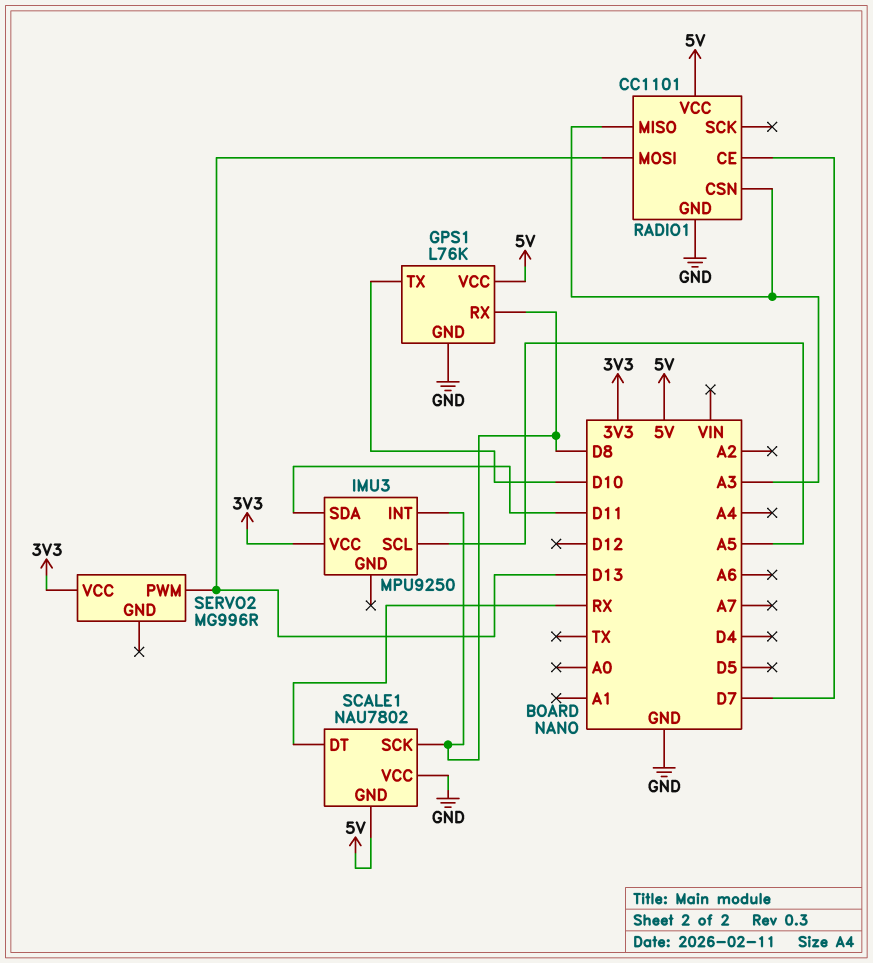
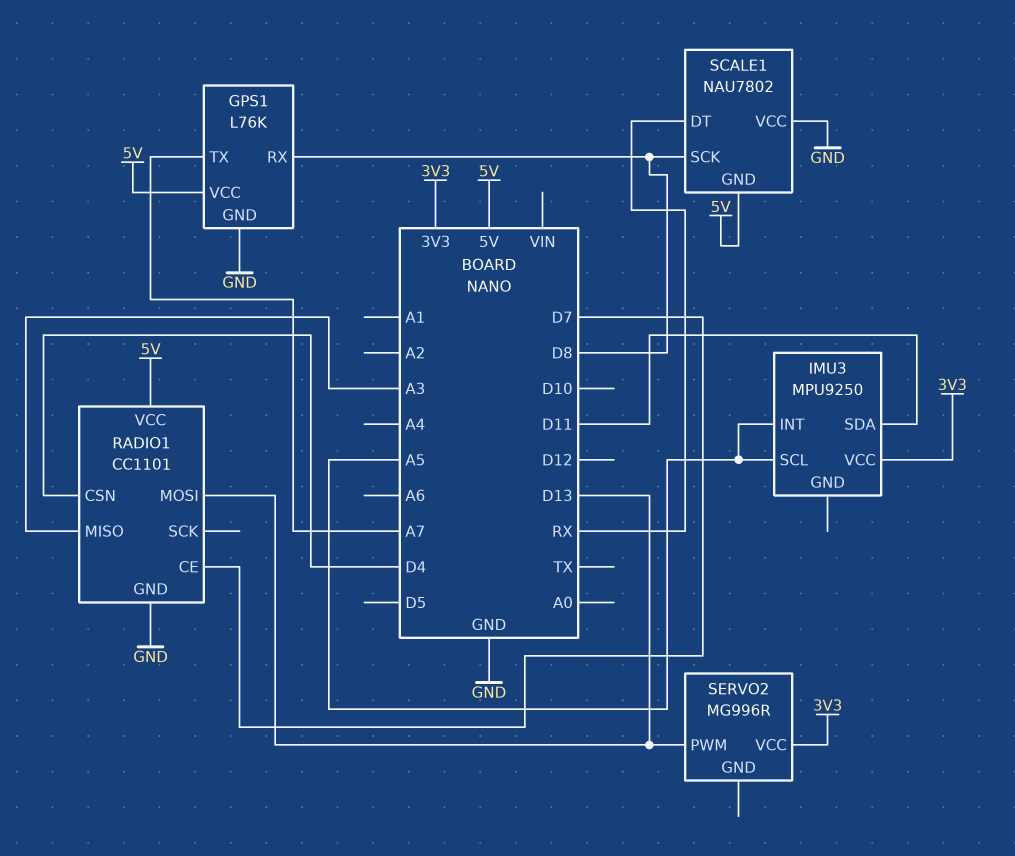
GPS1 pin TX: D10 -> A7
IMU3 pin INT: D8 -> A5
RADIO1 pin CSN: A3 -> D4

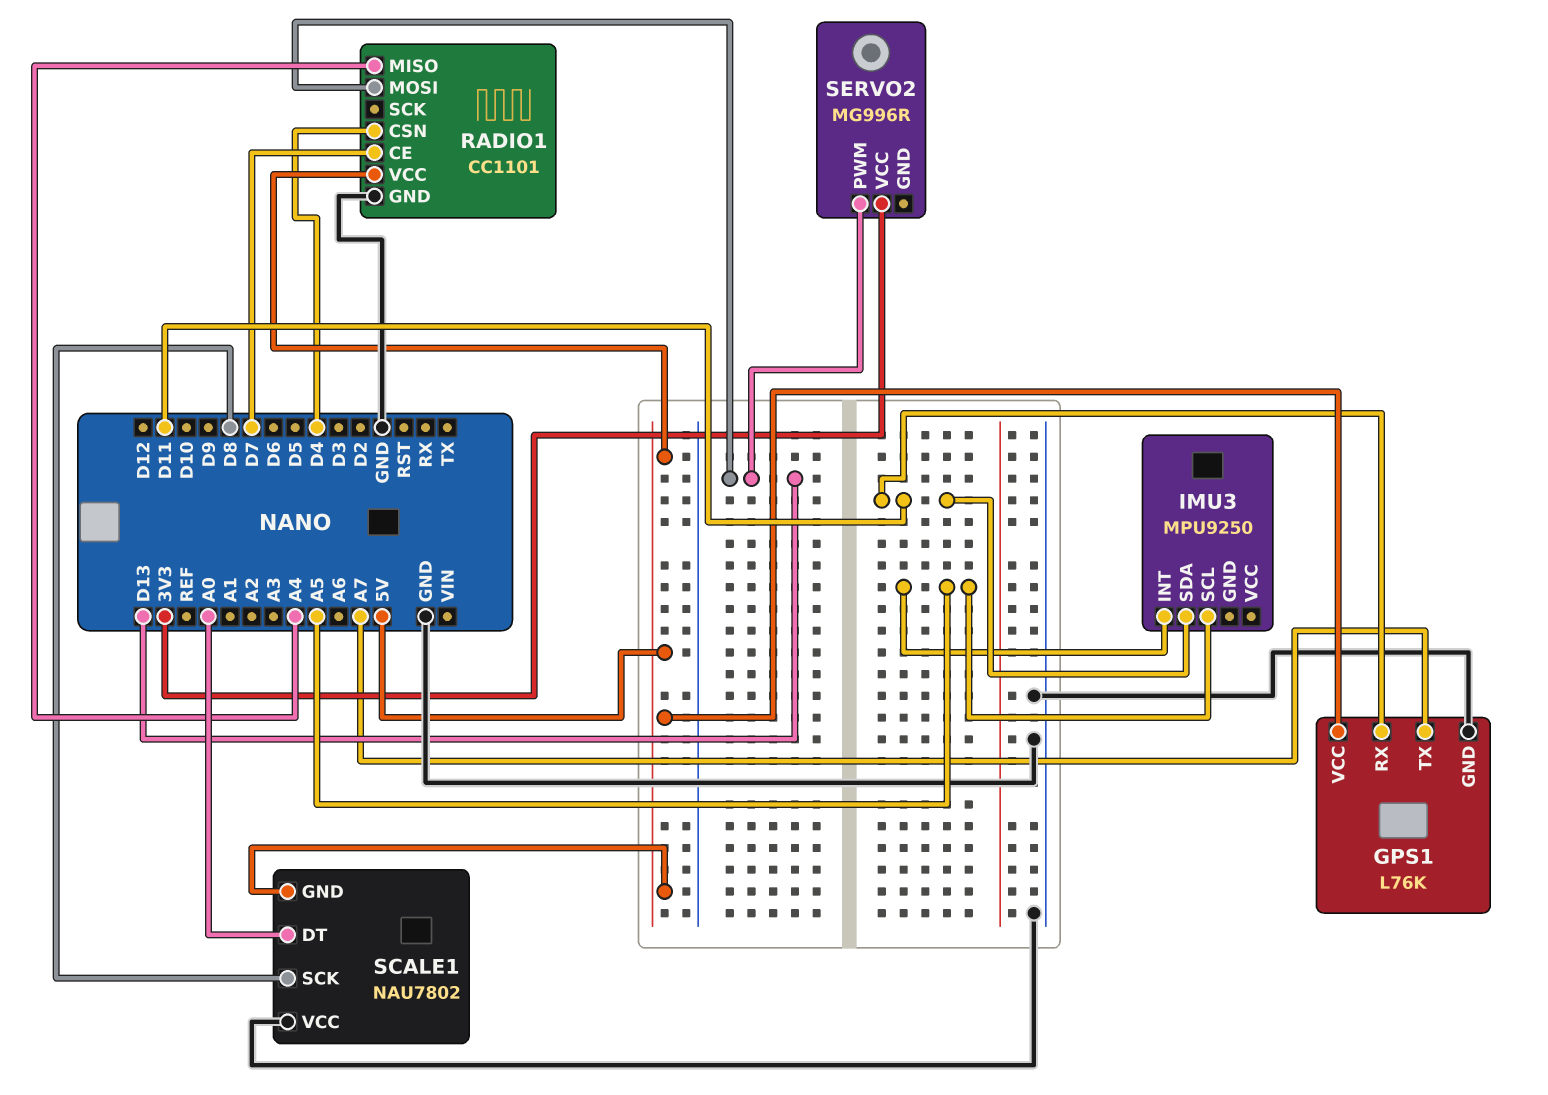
GPS1 pin RX: D8 -> D11
IMU3 pin VCC: 3V3 -> none
RADIO1 pin MISO: A3 -> A4
SCALE1 pin DT: RX -> A0

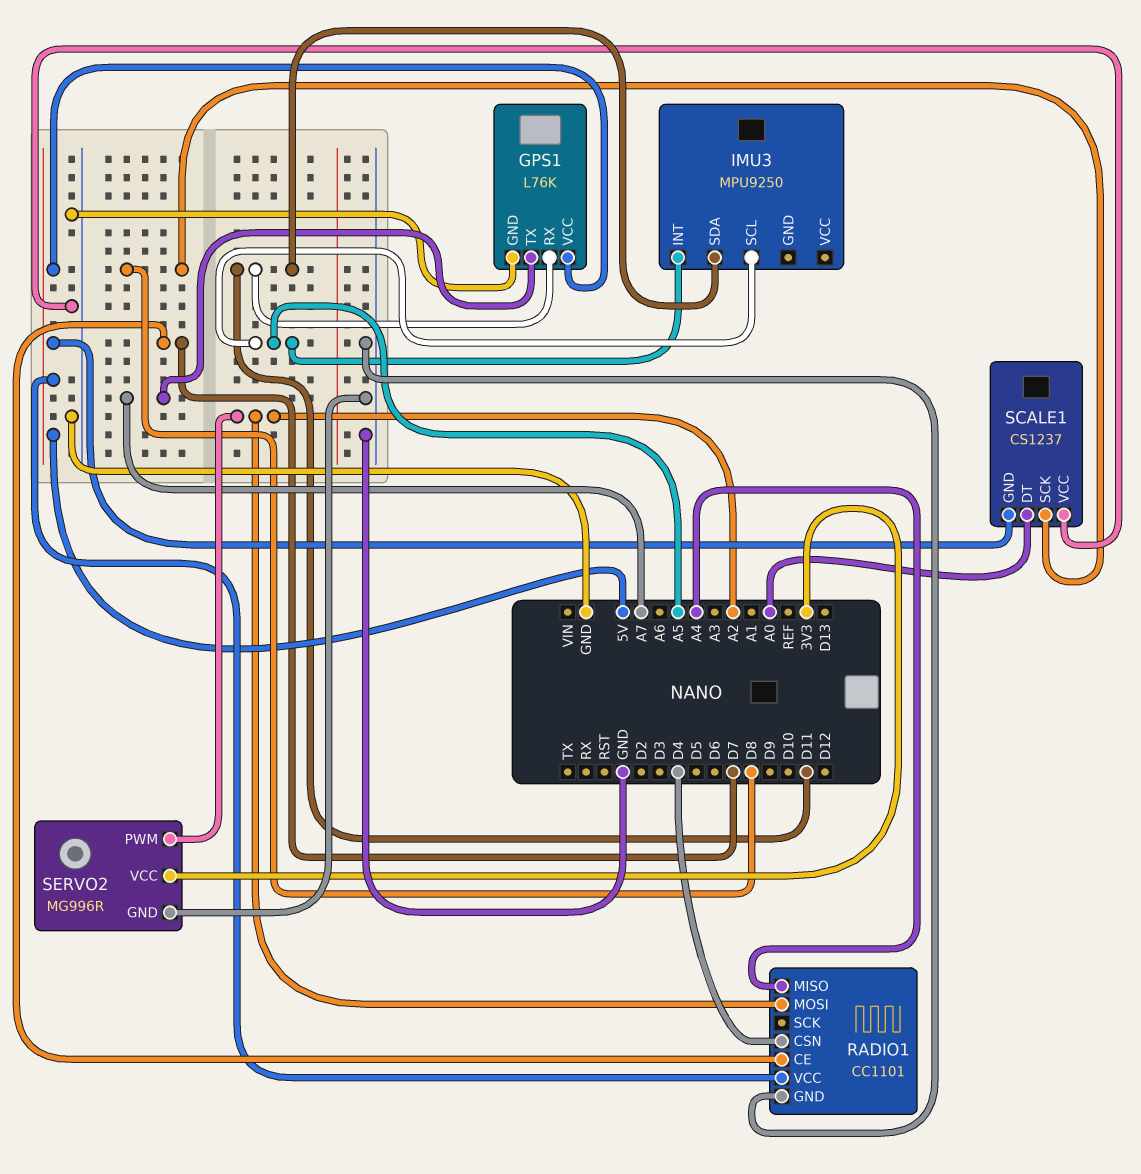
RADIO1 pin MOSI: D13 -> A2
SCALE1: NAU7802 -> CS1237
SERVO2 pin GND: none -> GND
SERVO2 pin PWM: D13 -> A2

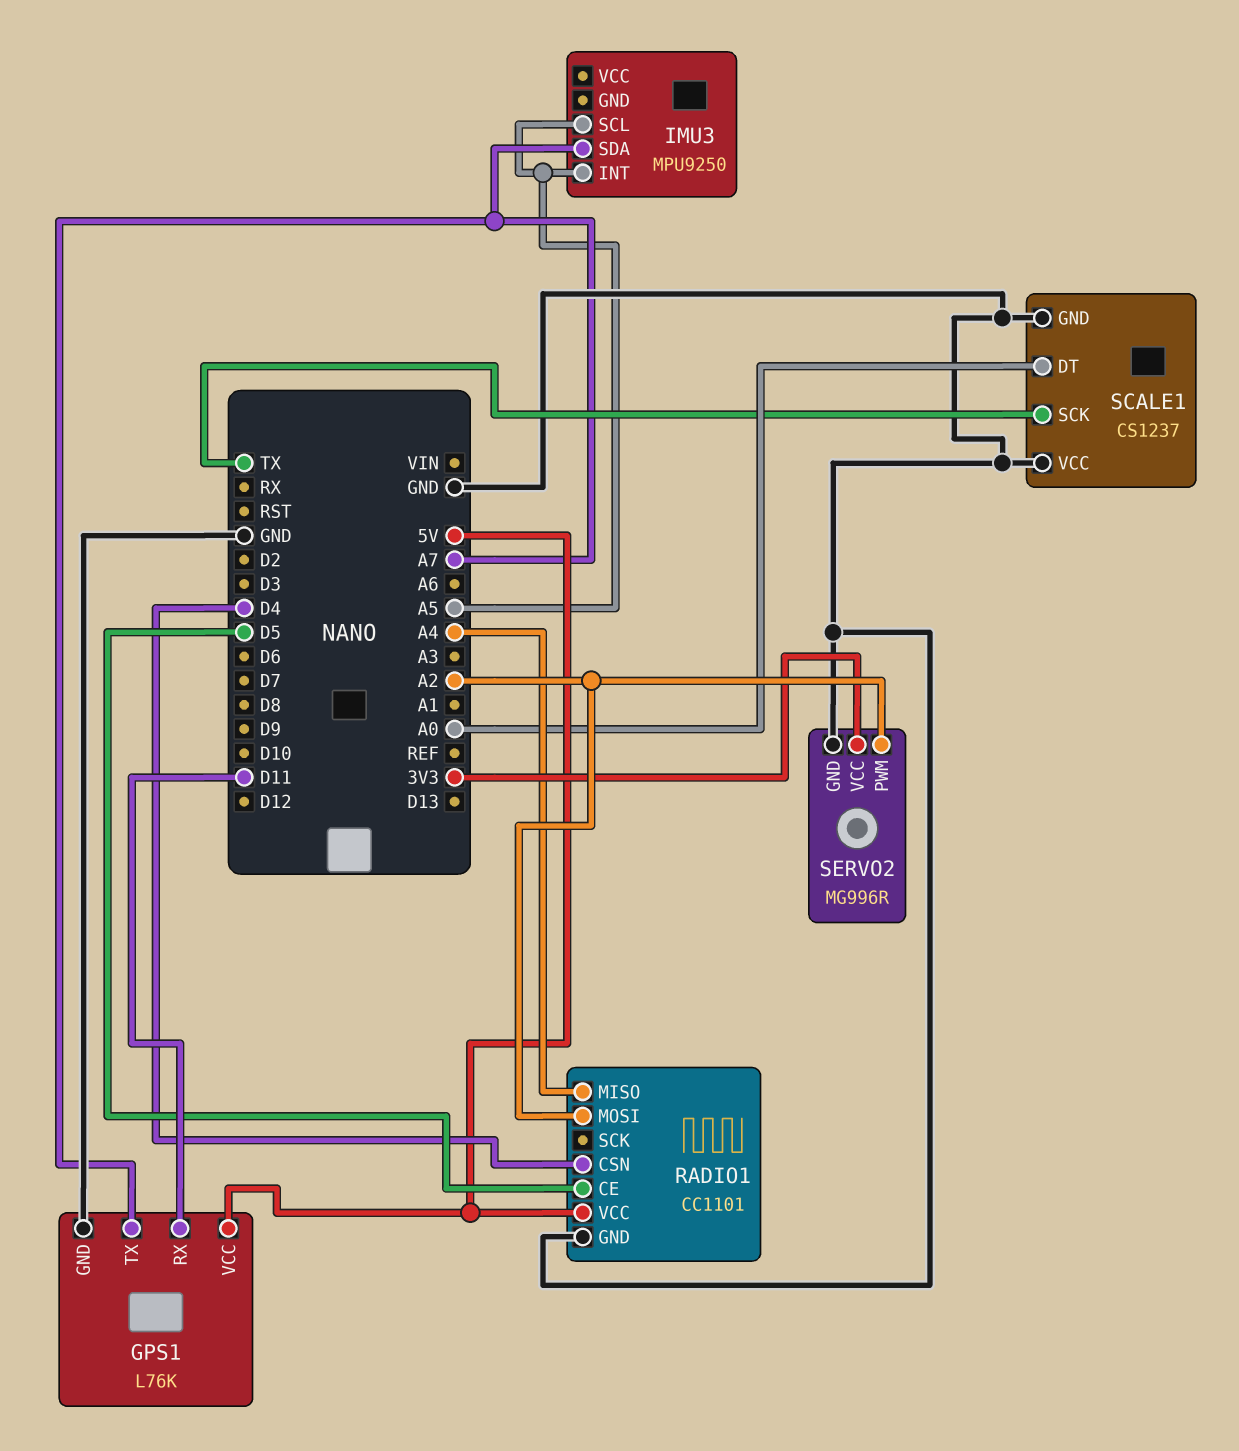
IMU3 pin SDA: D11 -> A7
RADIO1 pin CE: D7 -> D5
SCALE1 pin GND: 5V -> GND
SCALE1 pin SCK: D8 -> TX

